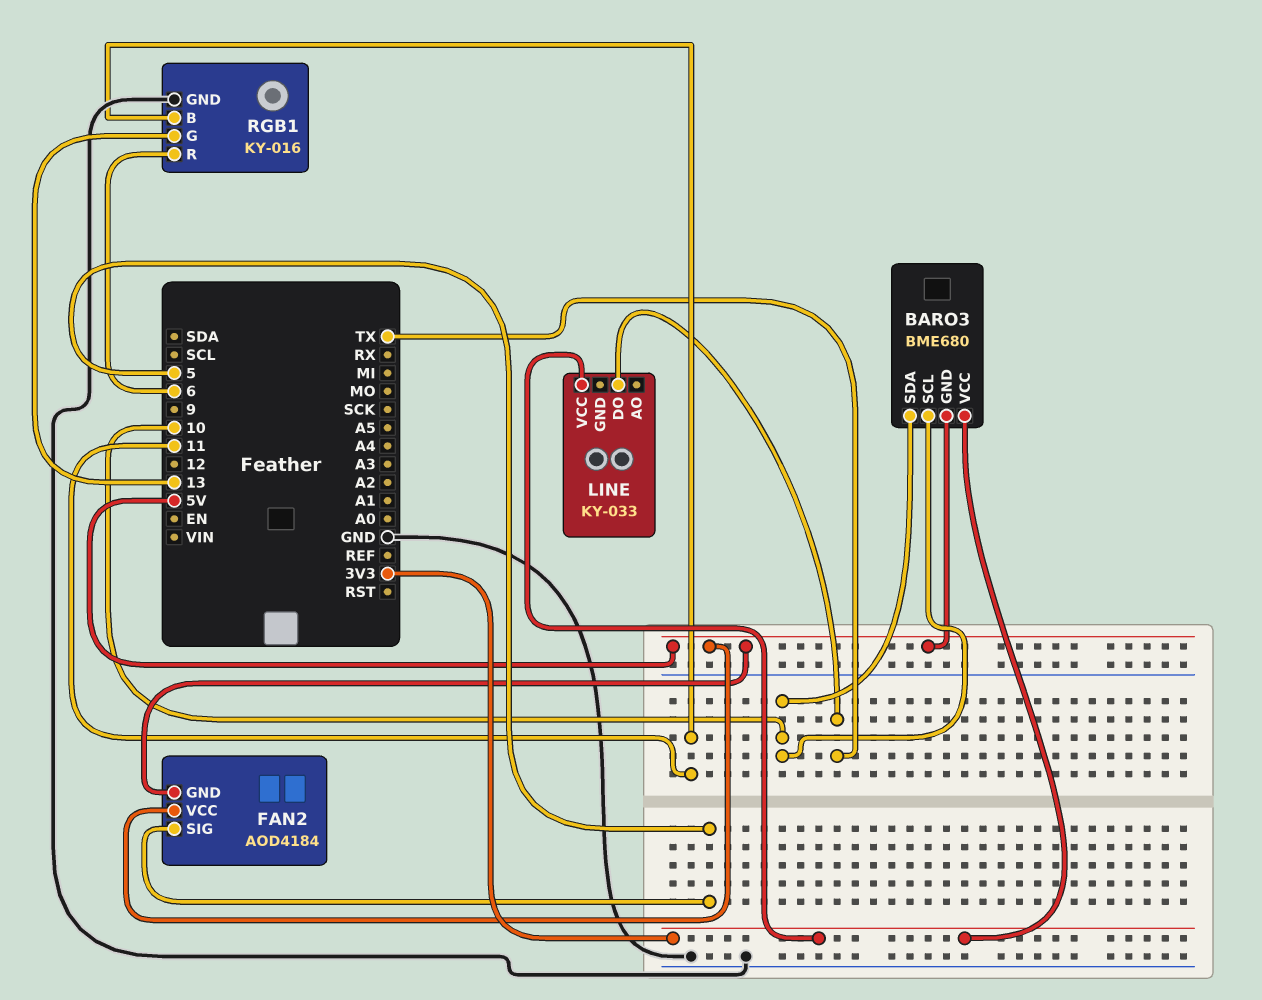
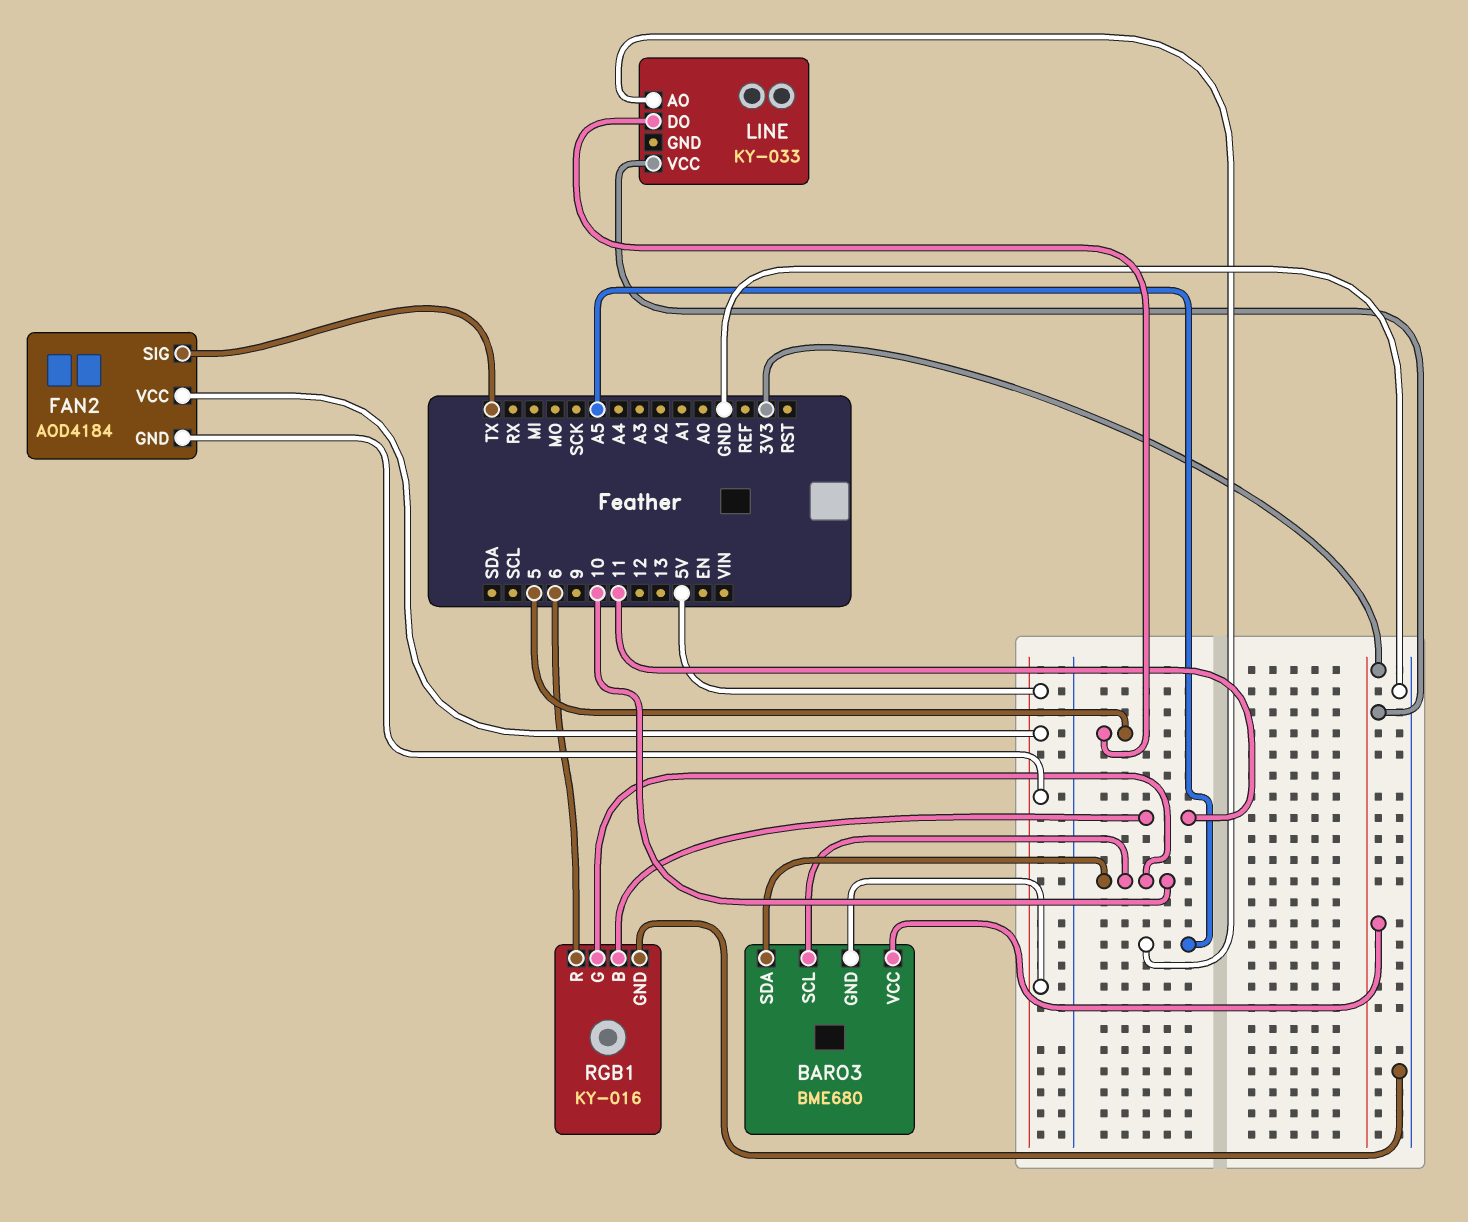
FAN2 pin SIG: 5 -> TX
LINE pin AO: none -> A5
LINE pin DO: TX -> 5
RGB1 pin G: 13 -> 10

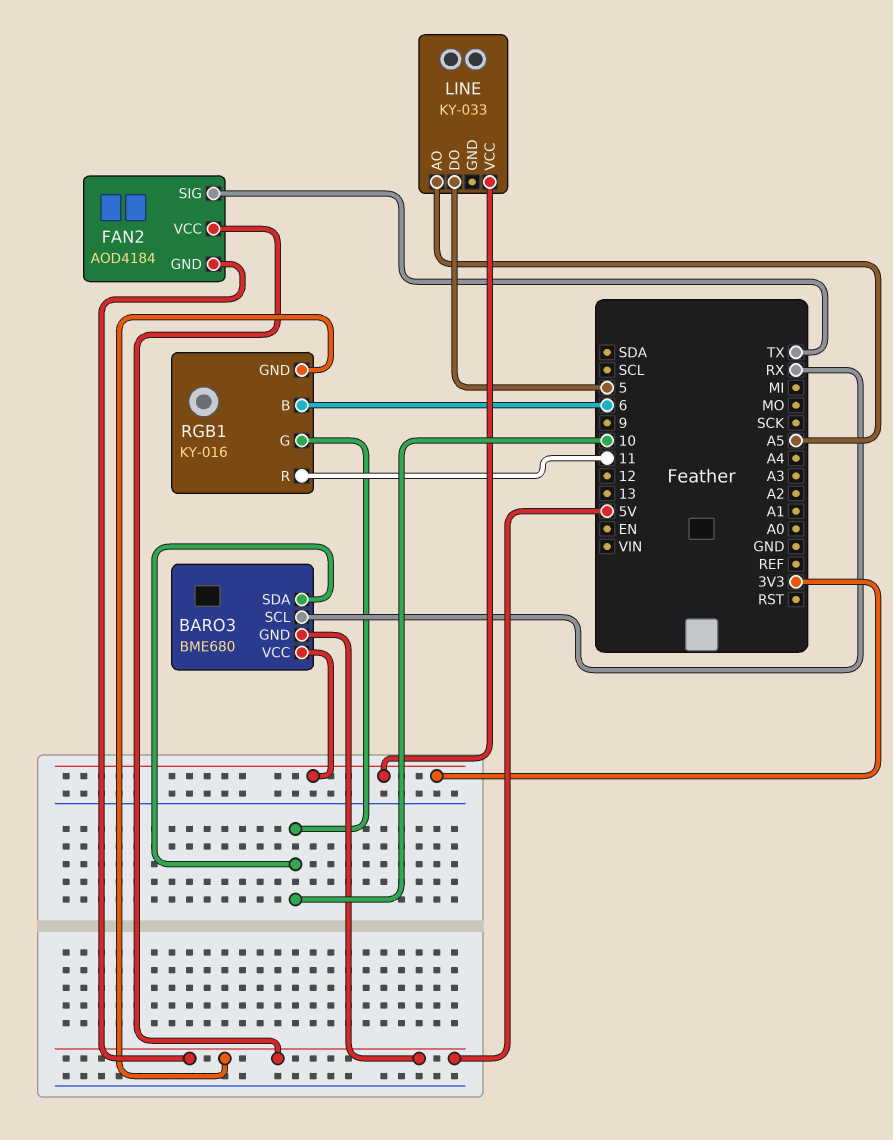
BARO3 pin SCL: 10 -> RX
RGB1 pin B: 11 -> 6
RGB1 pin GND: GND -> 5V
RGB1 pin R: 6 -> 11

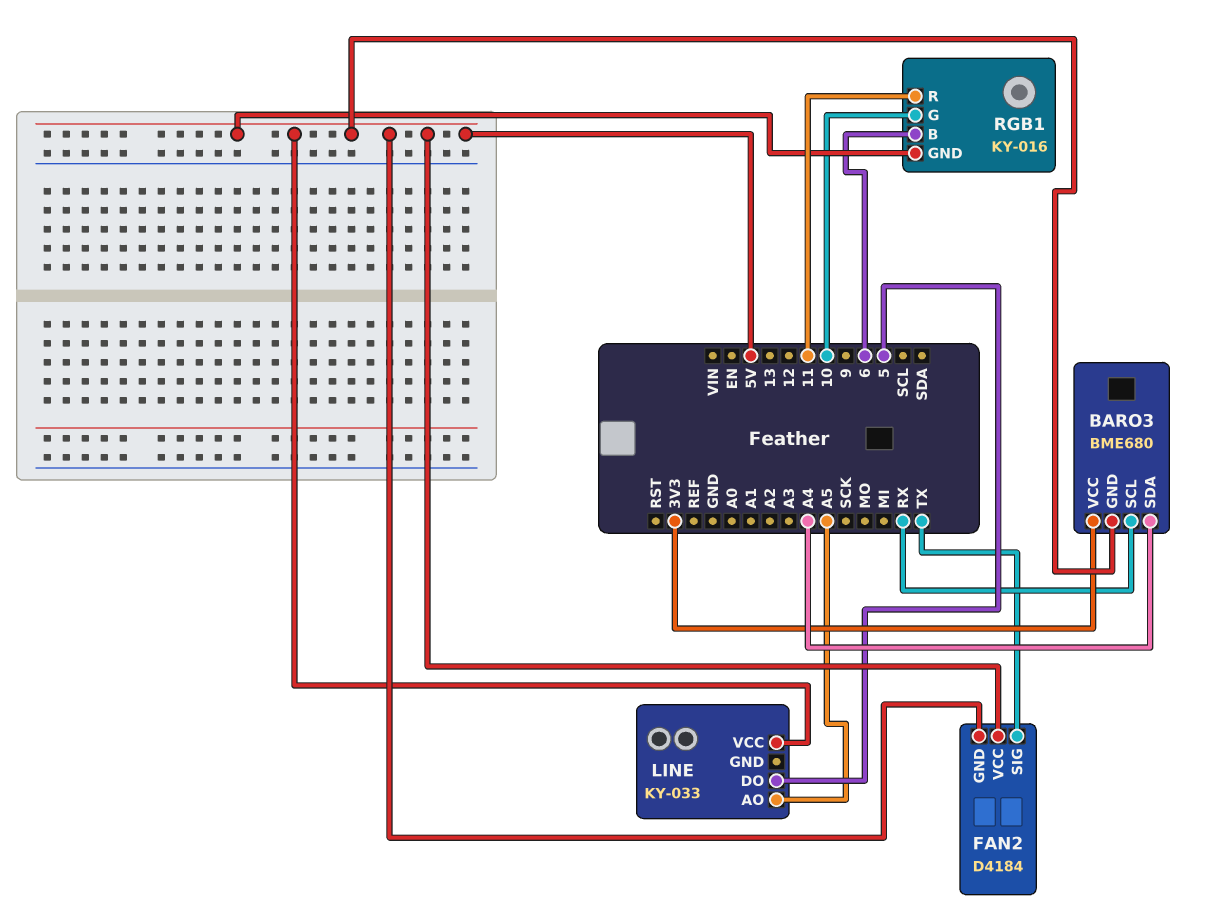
BARO3 pin SDA: 10 -> A4
FAN2: AOD4184 -> D4184
LINE pin VCC: 3V3 -> 5V

